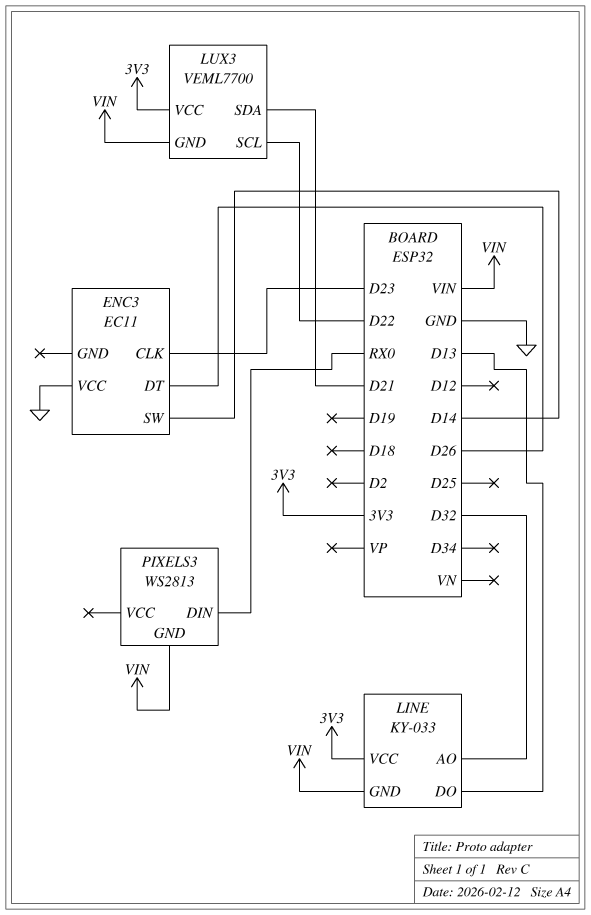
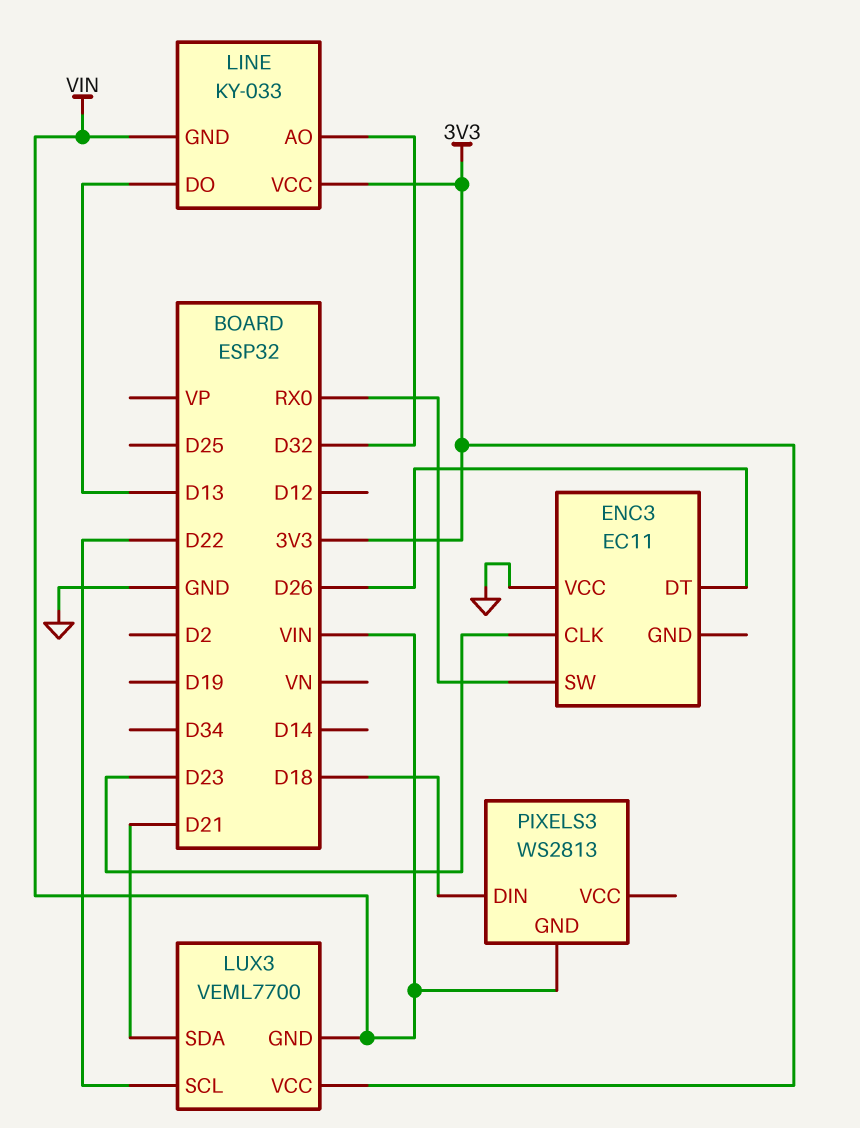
ENC3 pin SW: D14 -> RX0
PIXELS3 pin DIN: RX0 -> D18

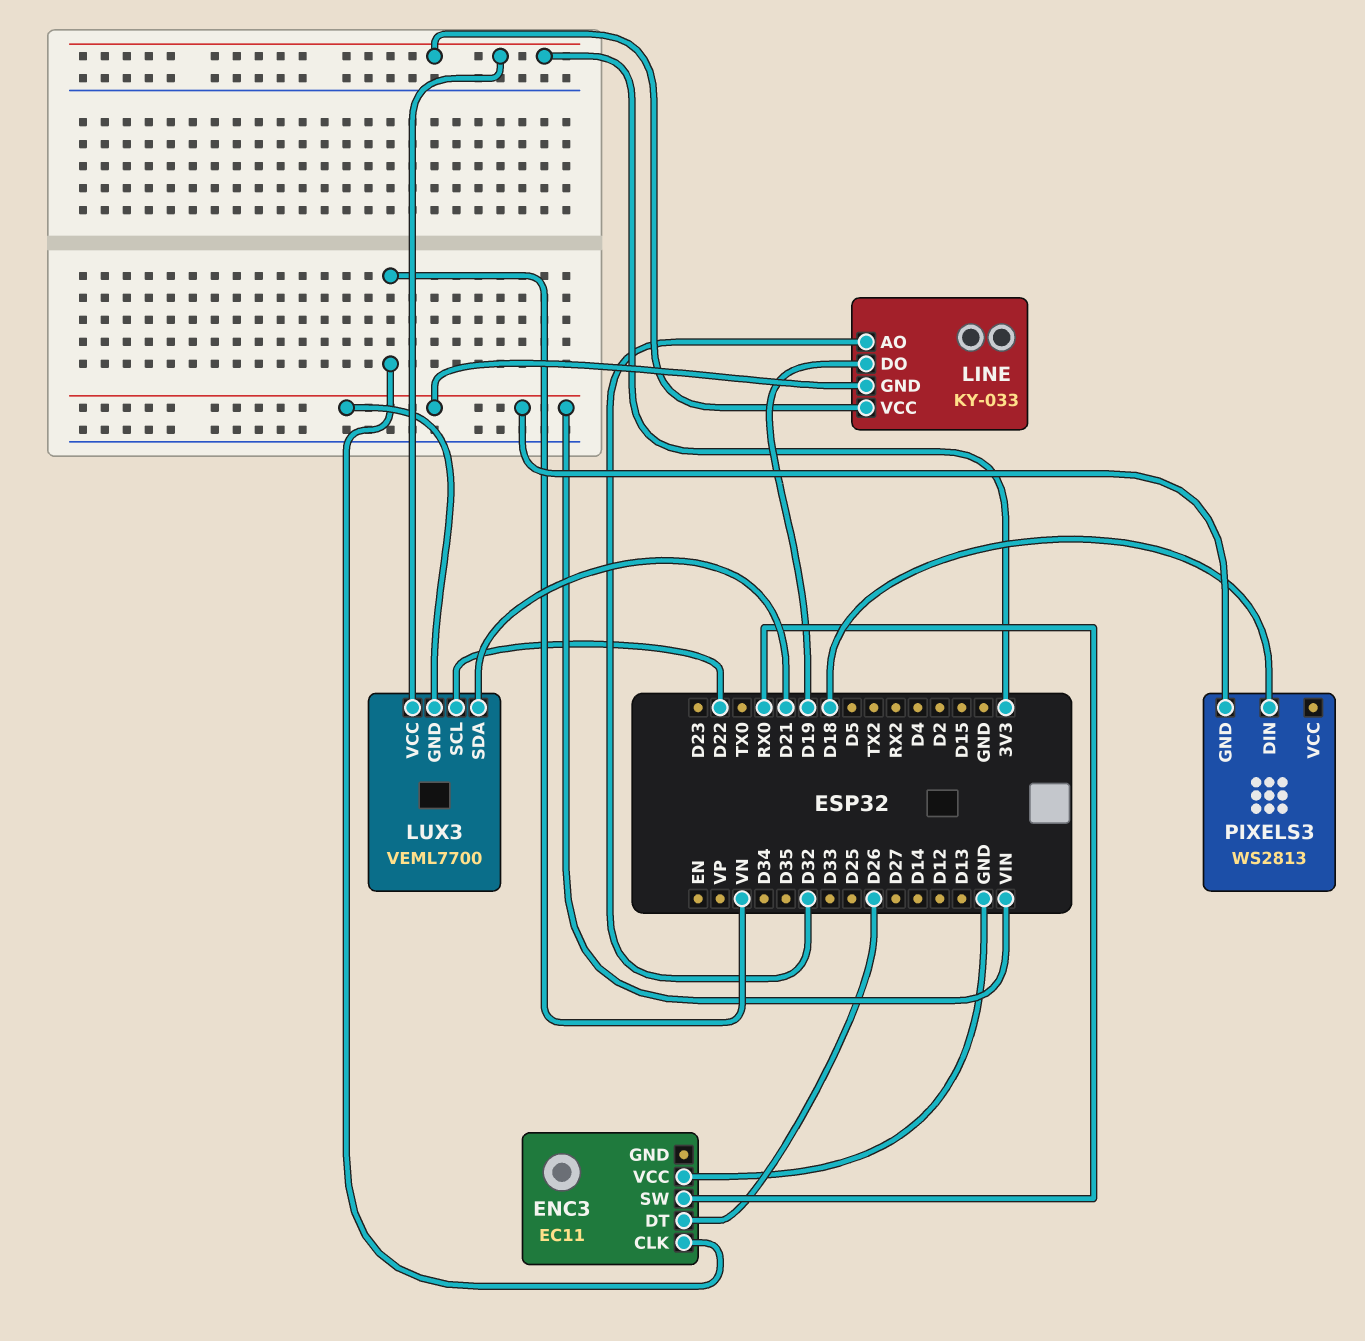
ENC3 pin CLK: D23 -> VN
LINE pin DO: D13 -> D19

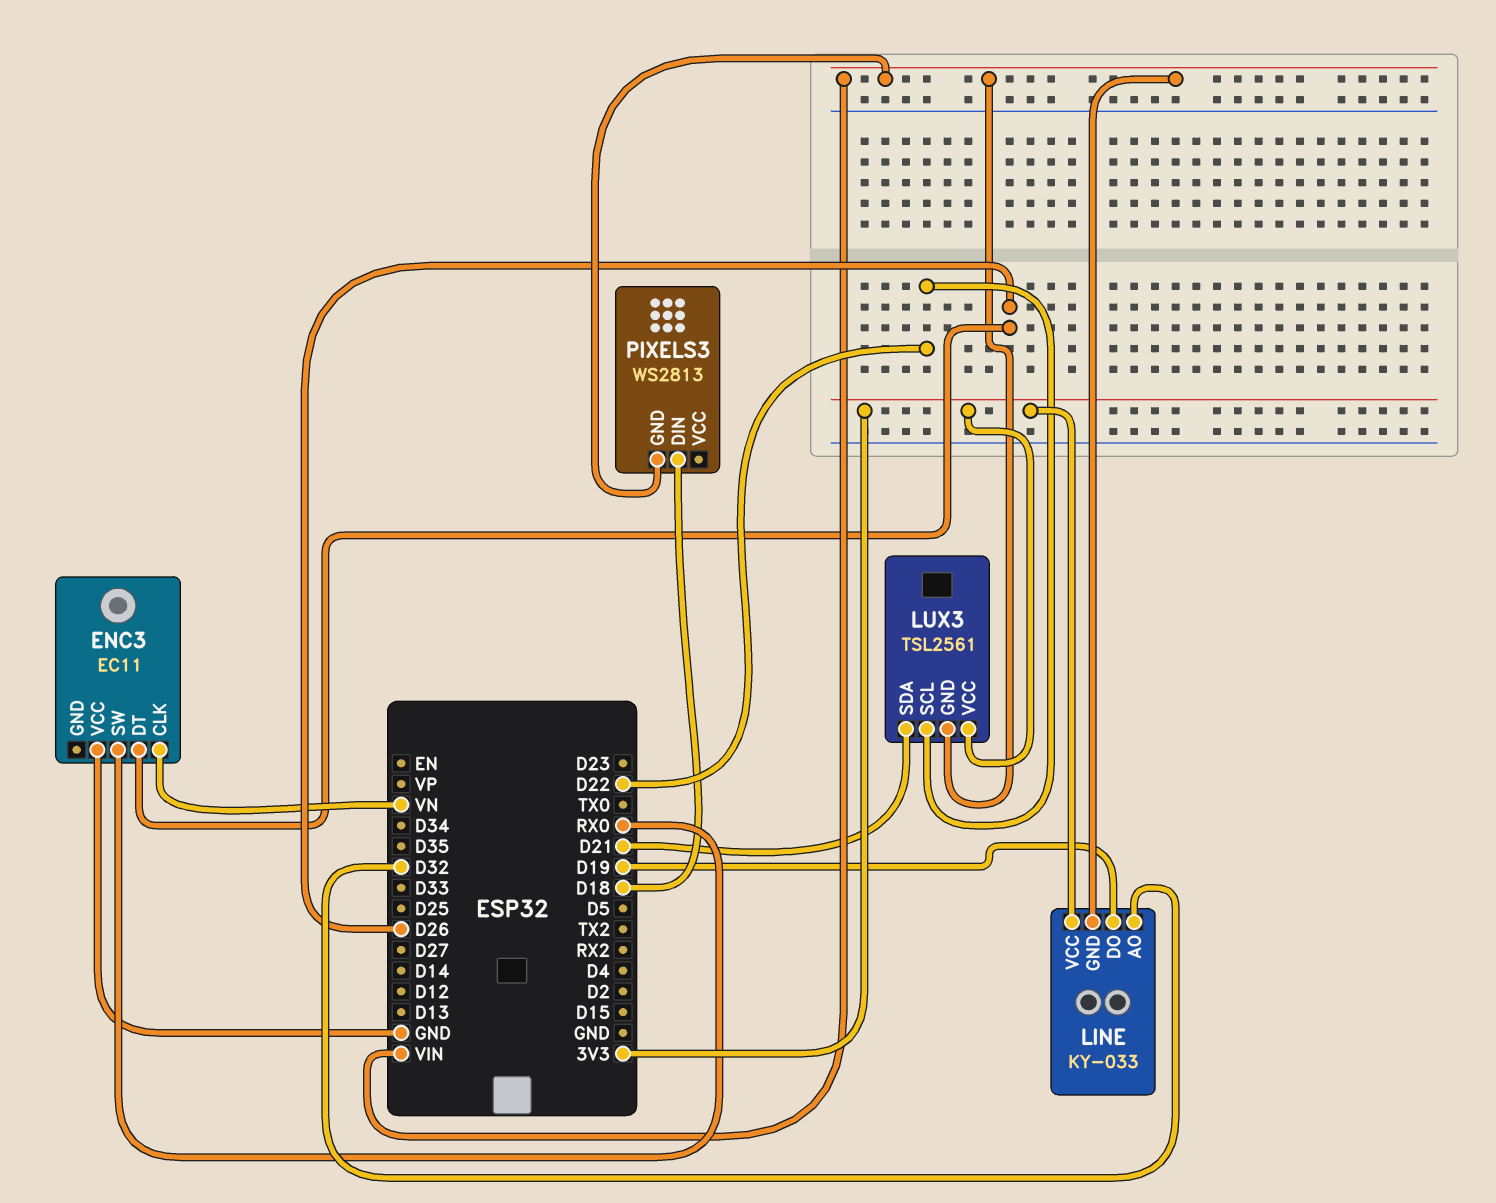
LUX3: VEML7700 -> TSL2561

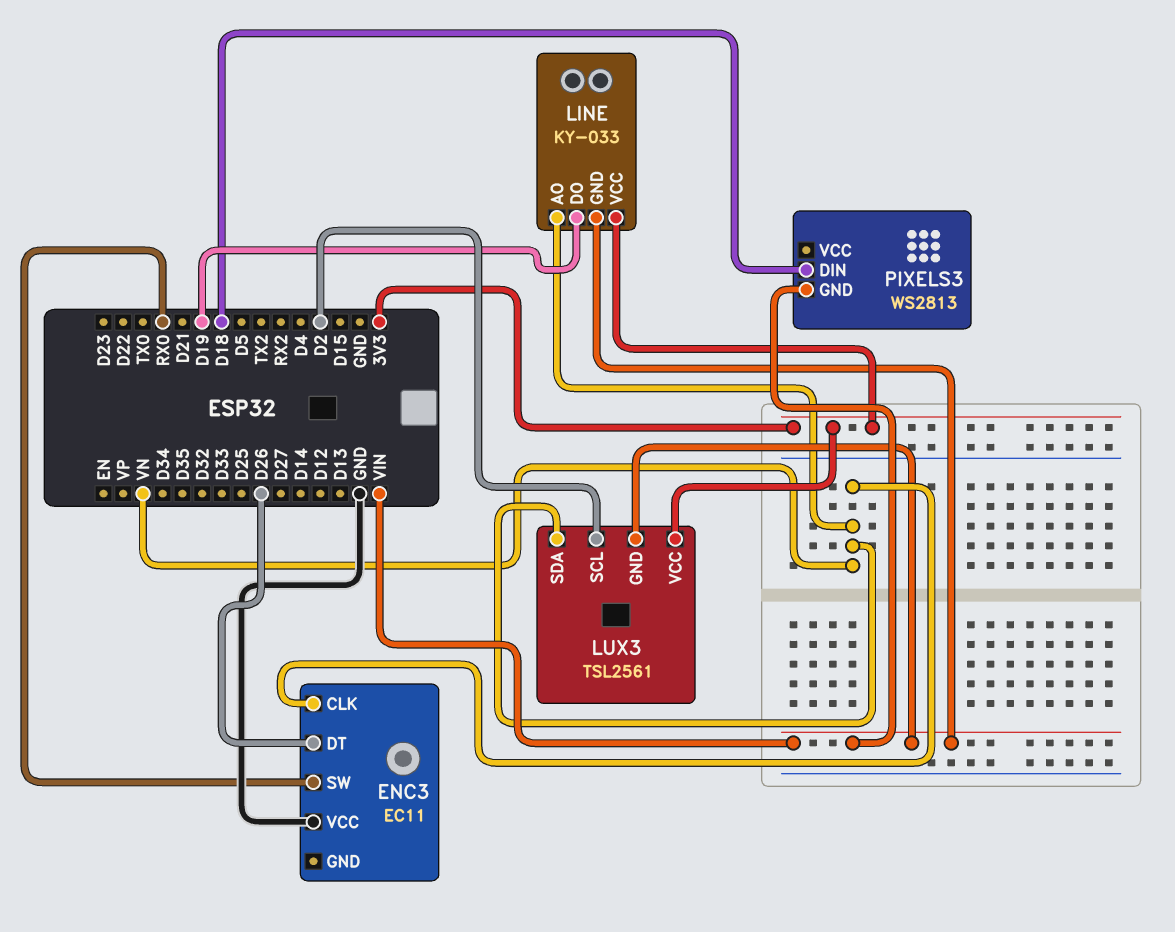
LINE pin AO: D32 -> VN
LUX3 pin SCL: D22 -> D2
LUX3 pin SDA: D21 -> VN

